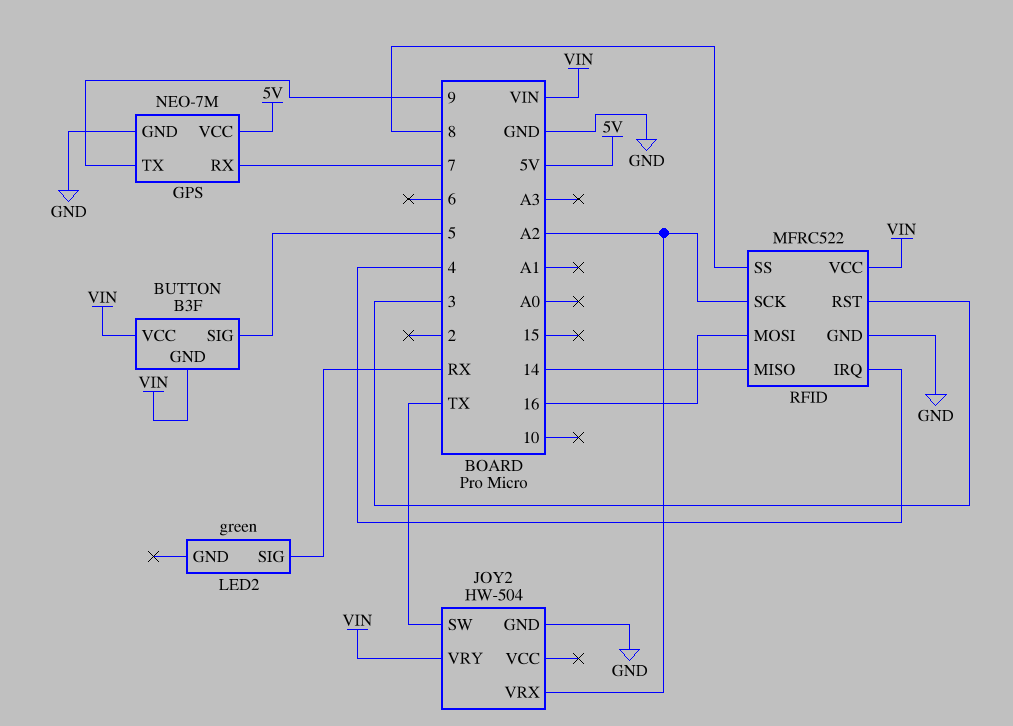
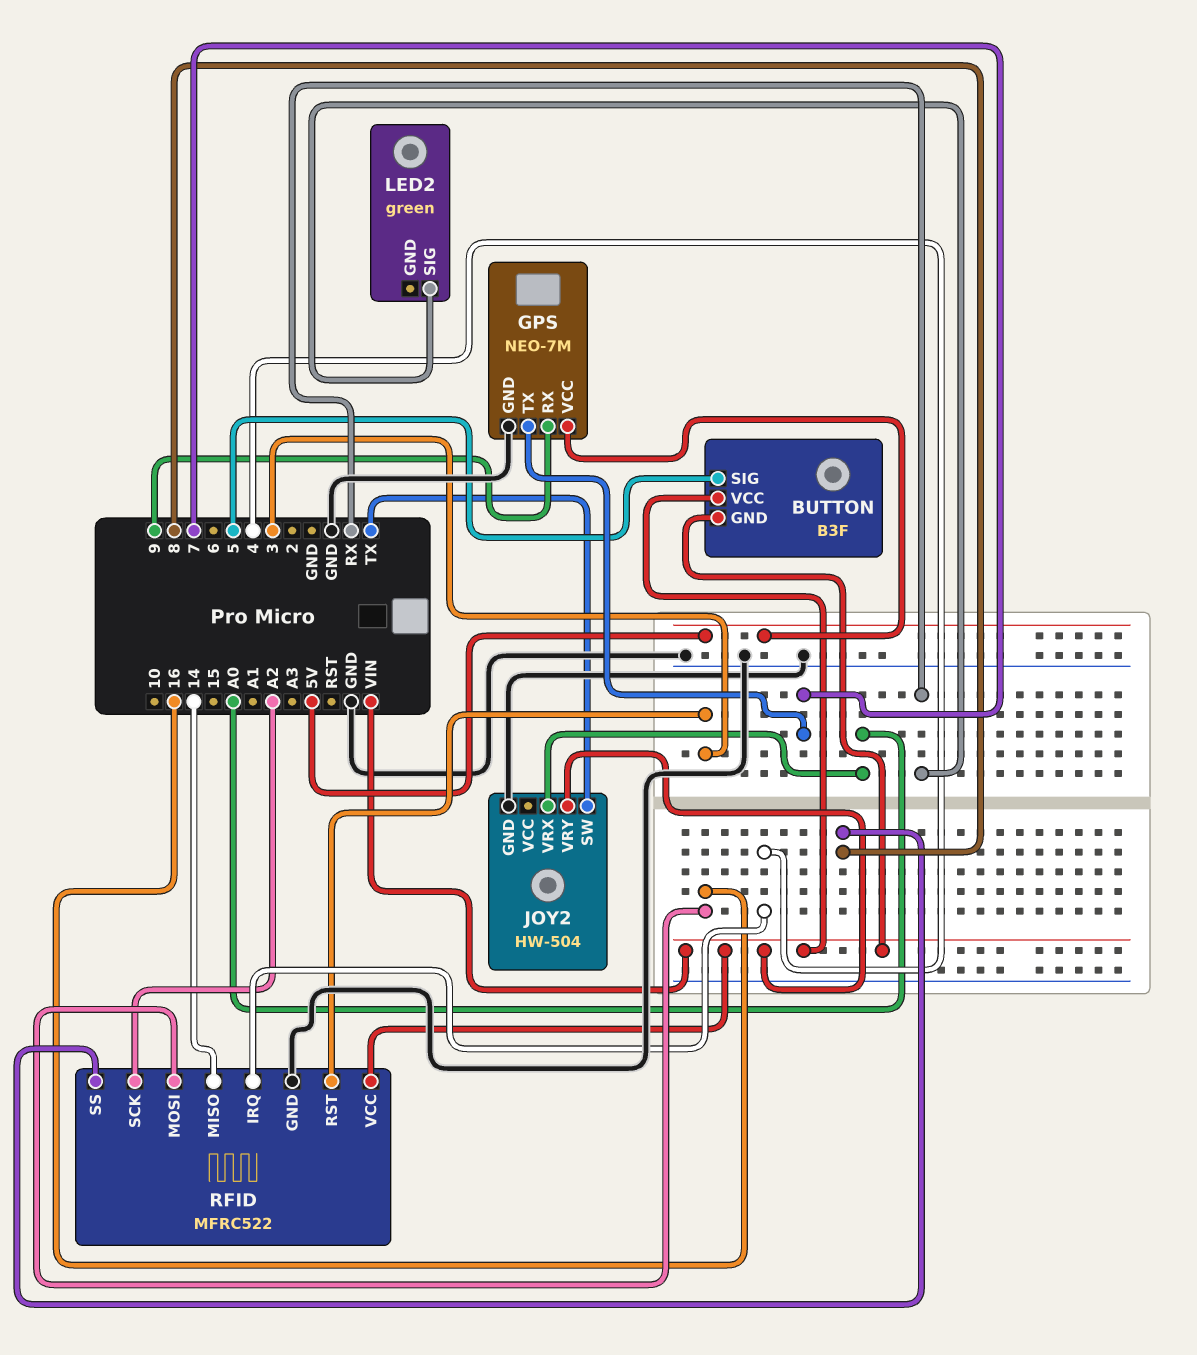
GPS pin RX: 7 -> 9
GPS pin TX: 9 -> 7
JOY2 pin VRX: A2 -> A0

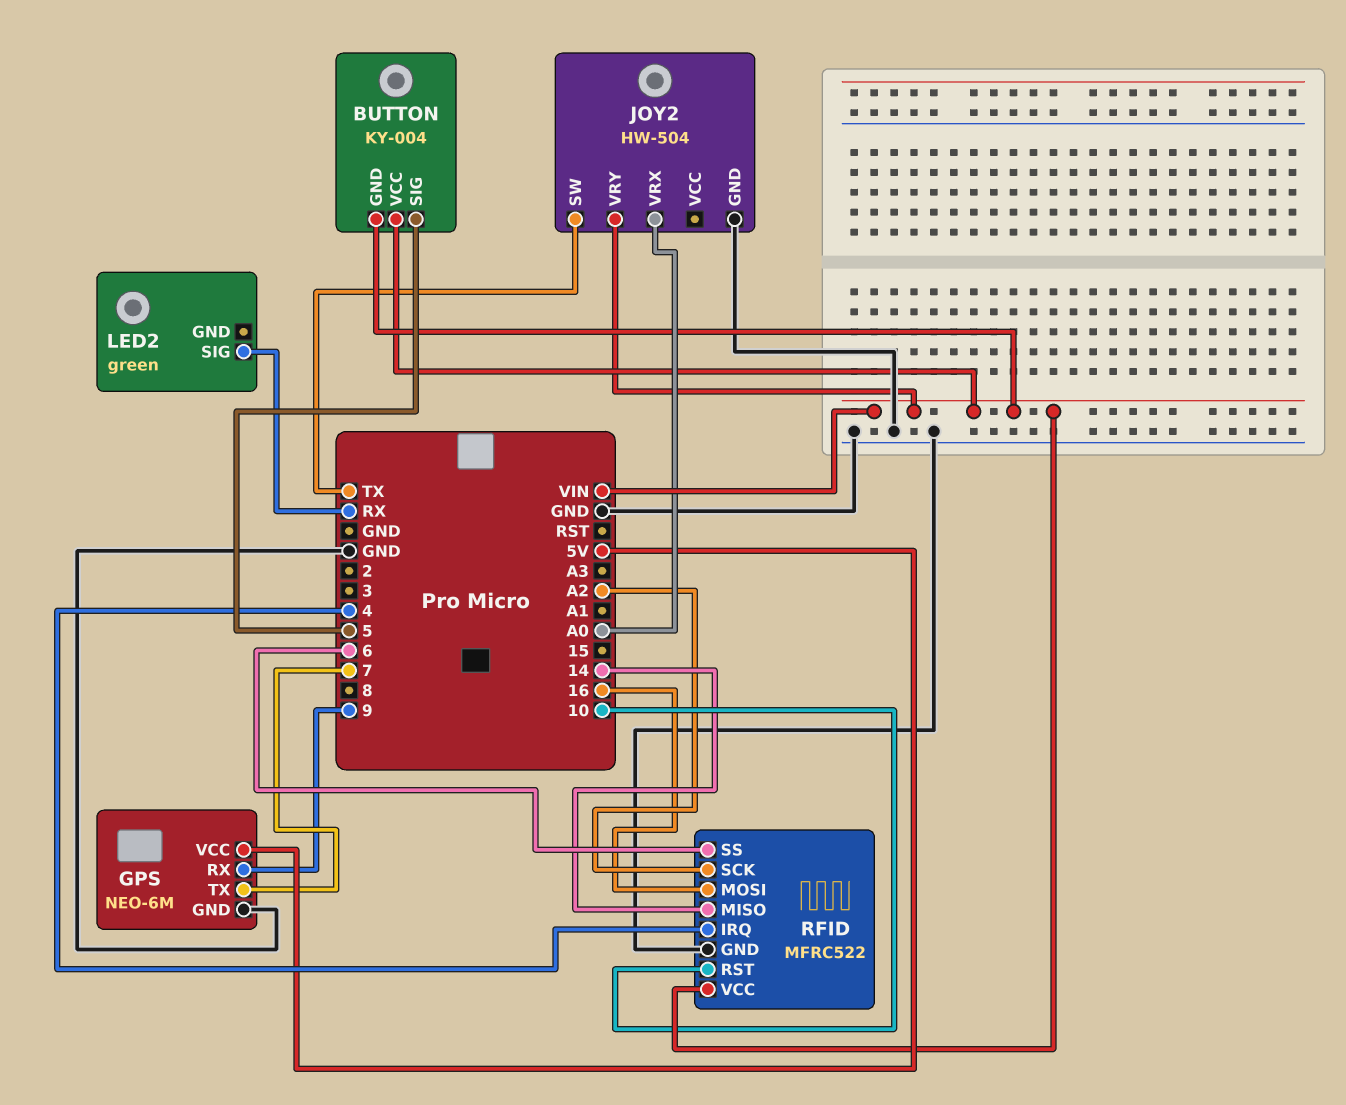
BUTTON: B3F -> KY-004
GPS: NEO-7M -> NEO-6M
RFID pin RST: 3 -> 10
RFID pin SS: 8 -> 6

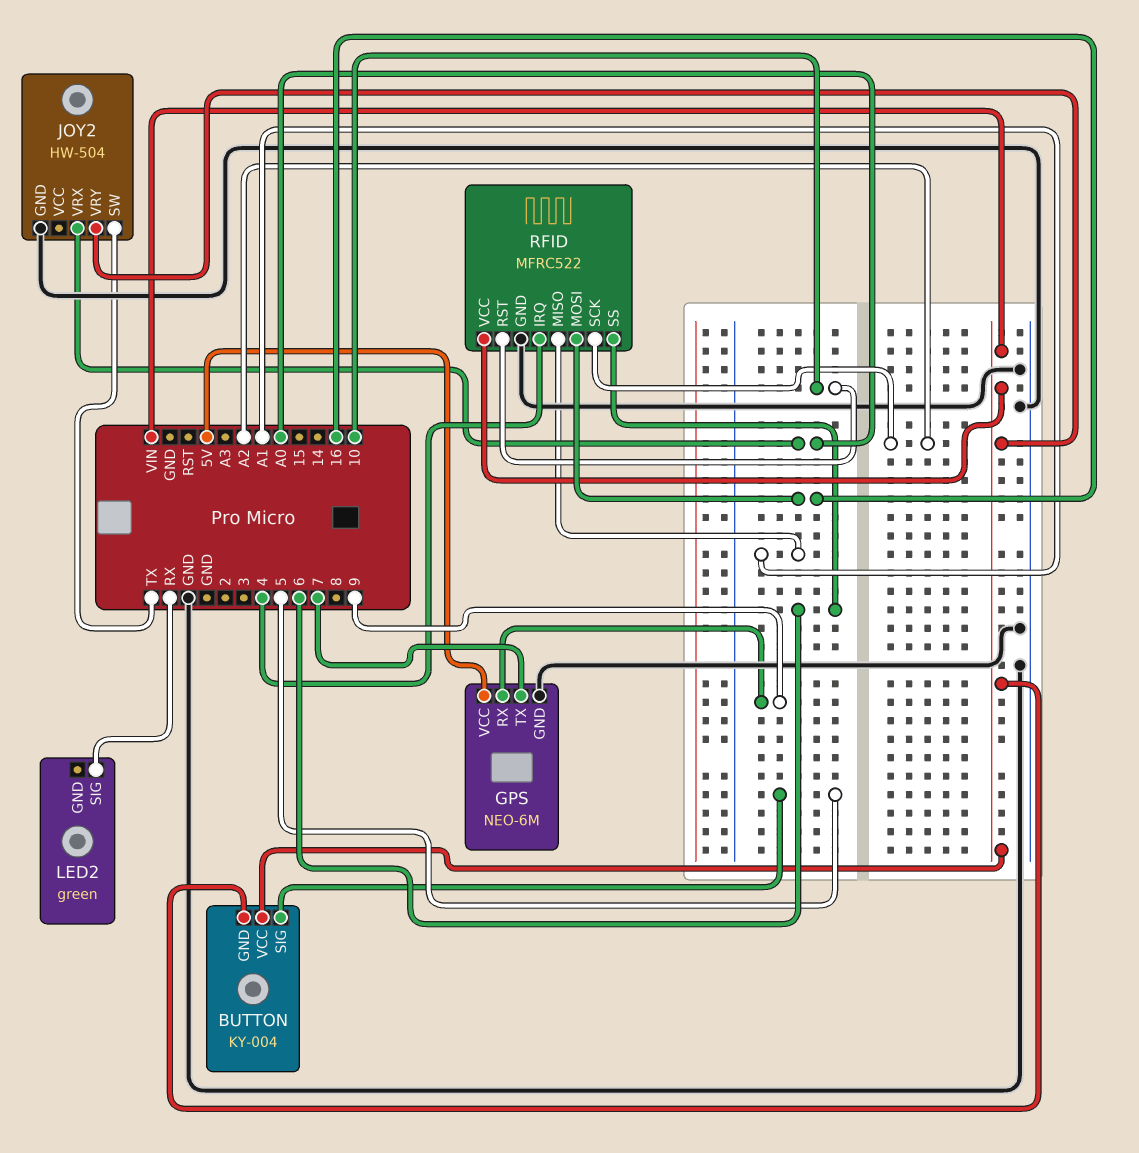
RFID pin MISO: 14 -> A1

